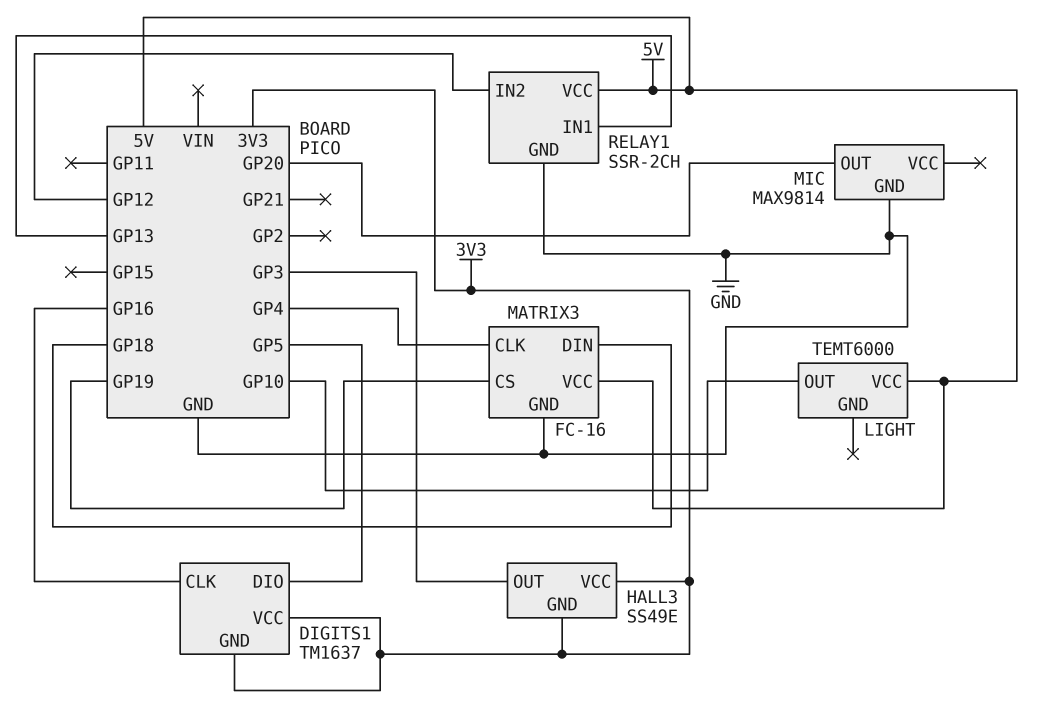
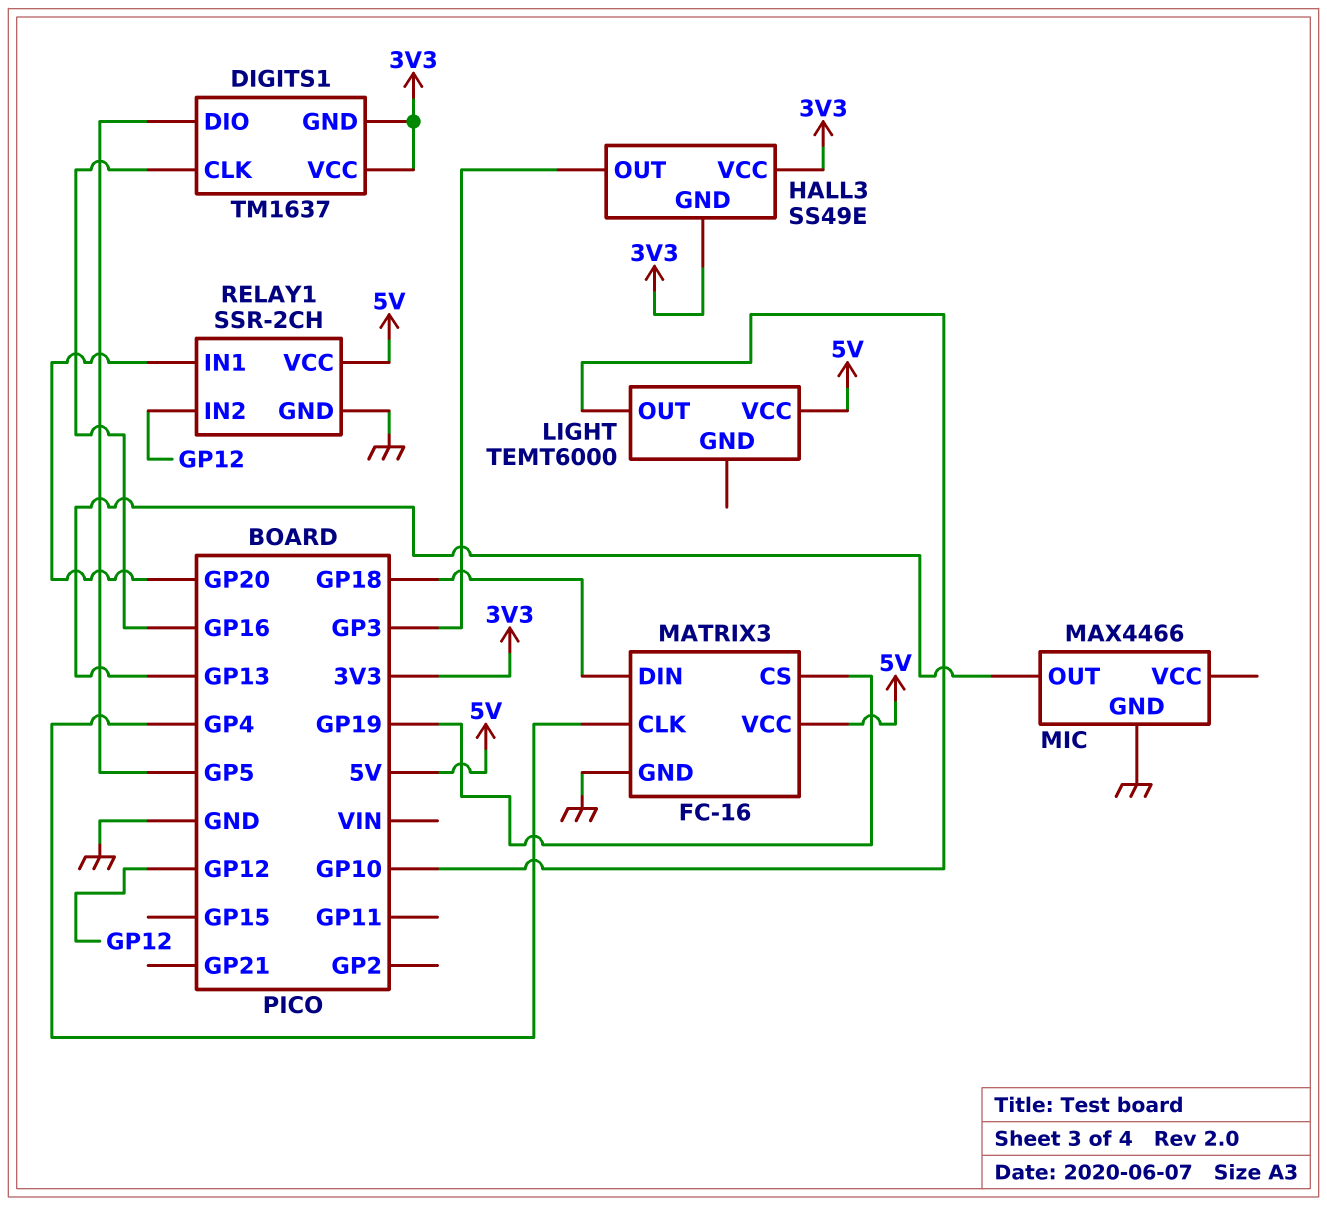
MIC: MAX9814 -> MAX4466
MIC pin OUT: GP20 -> GP13
RELAY1 pin IN1: GP13 -> GP20

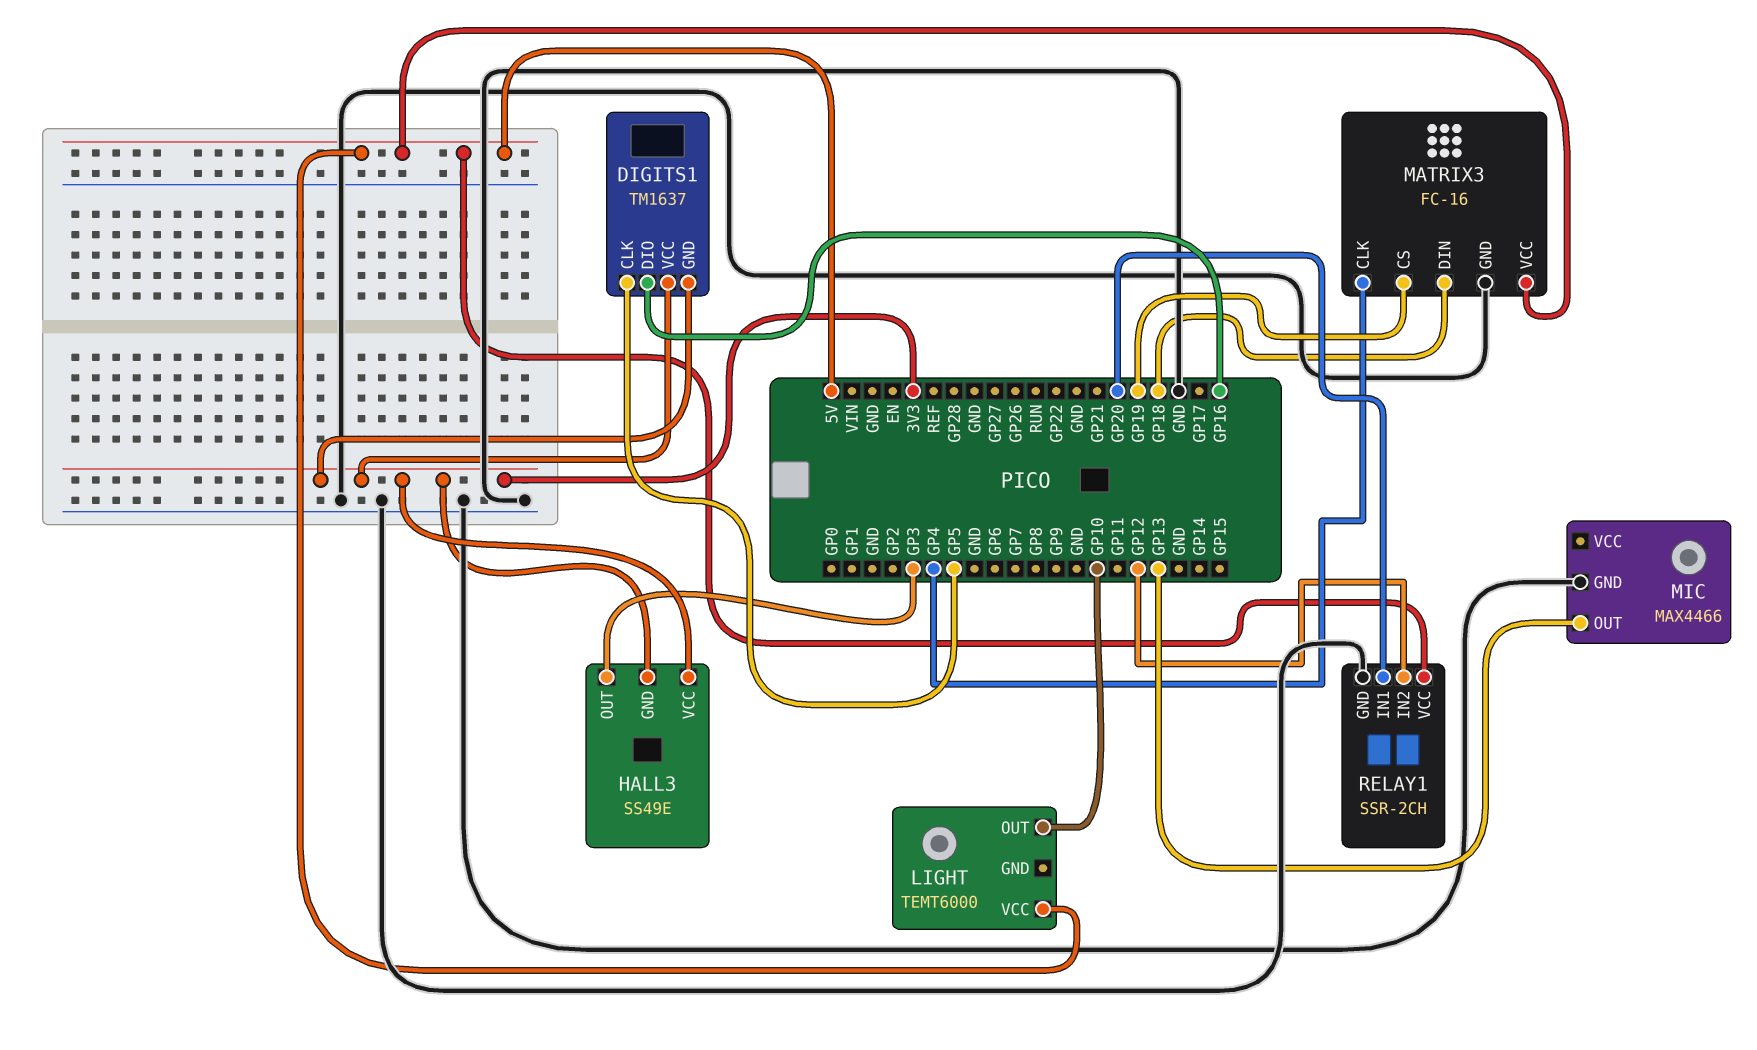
DIGITS1 pin CLK: GP16 -> GP5
DIGITS1 pin DIO: GP5 -> GP16

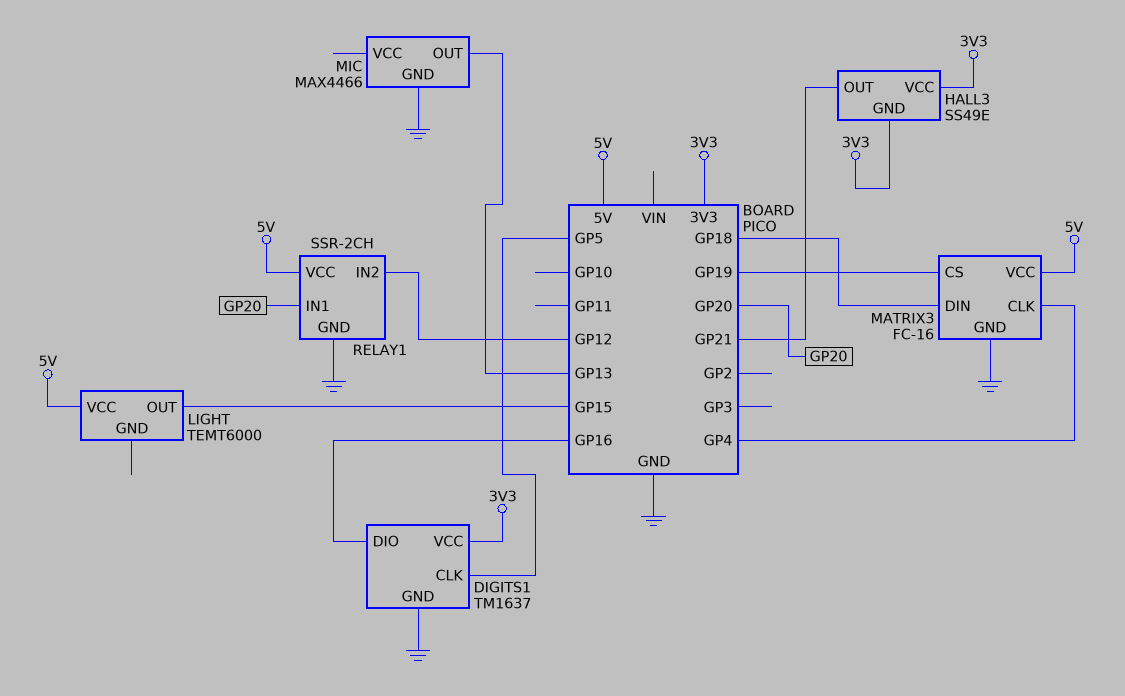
DIGITS1 pin GND: 3V3 -> GND
HALL3 pin OUT: GP3 -> GP21
LIGHT pin OUT: GP10 -> GP15

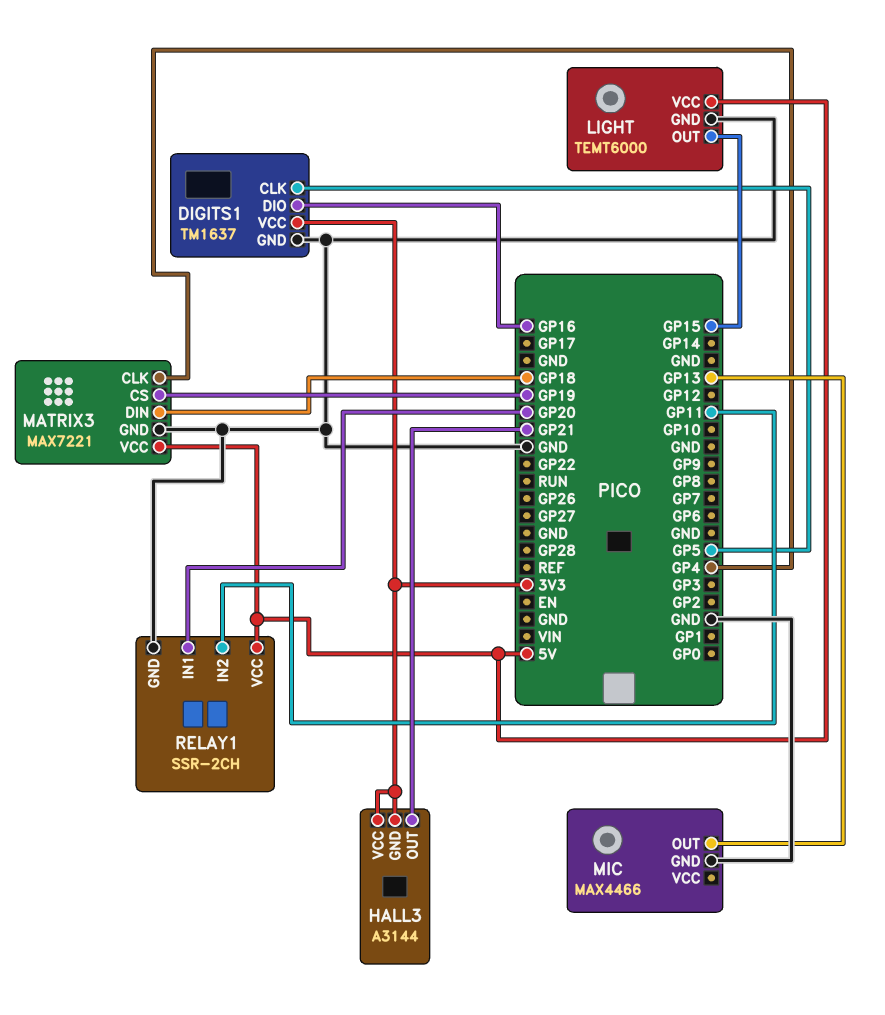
HALL3: SS49E -> A3144
LIGHT pin GND: none -> GND
MATRIX3: FC-16 -> MAX7221
RELAY1 pin IN2: GP12 -> GP11

